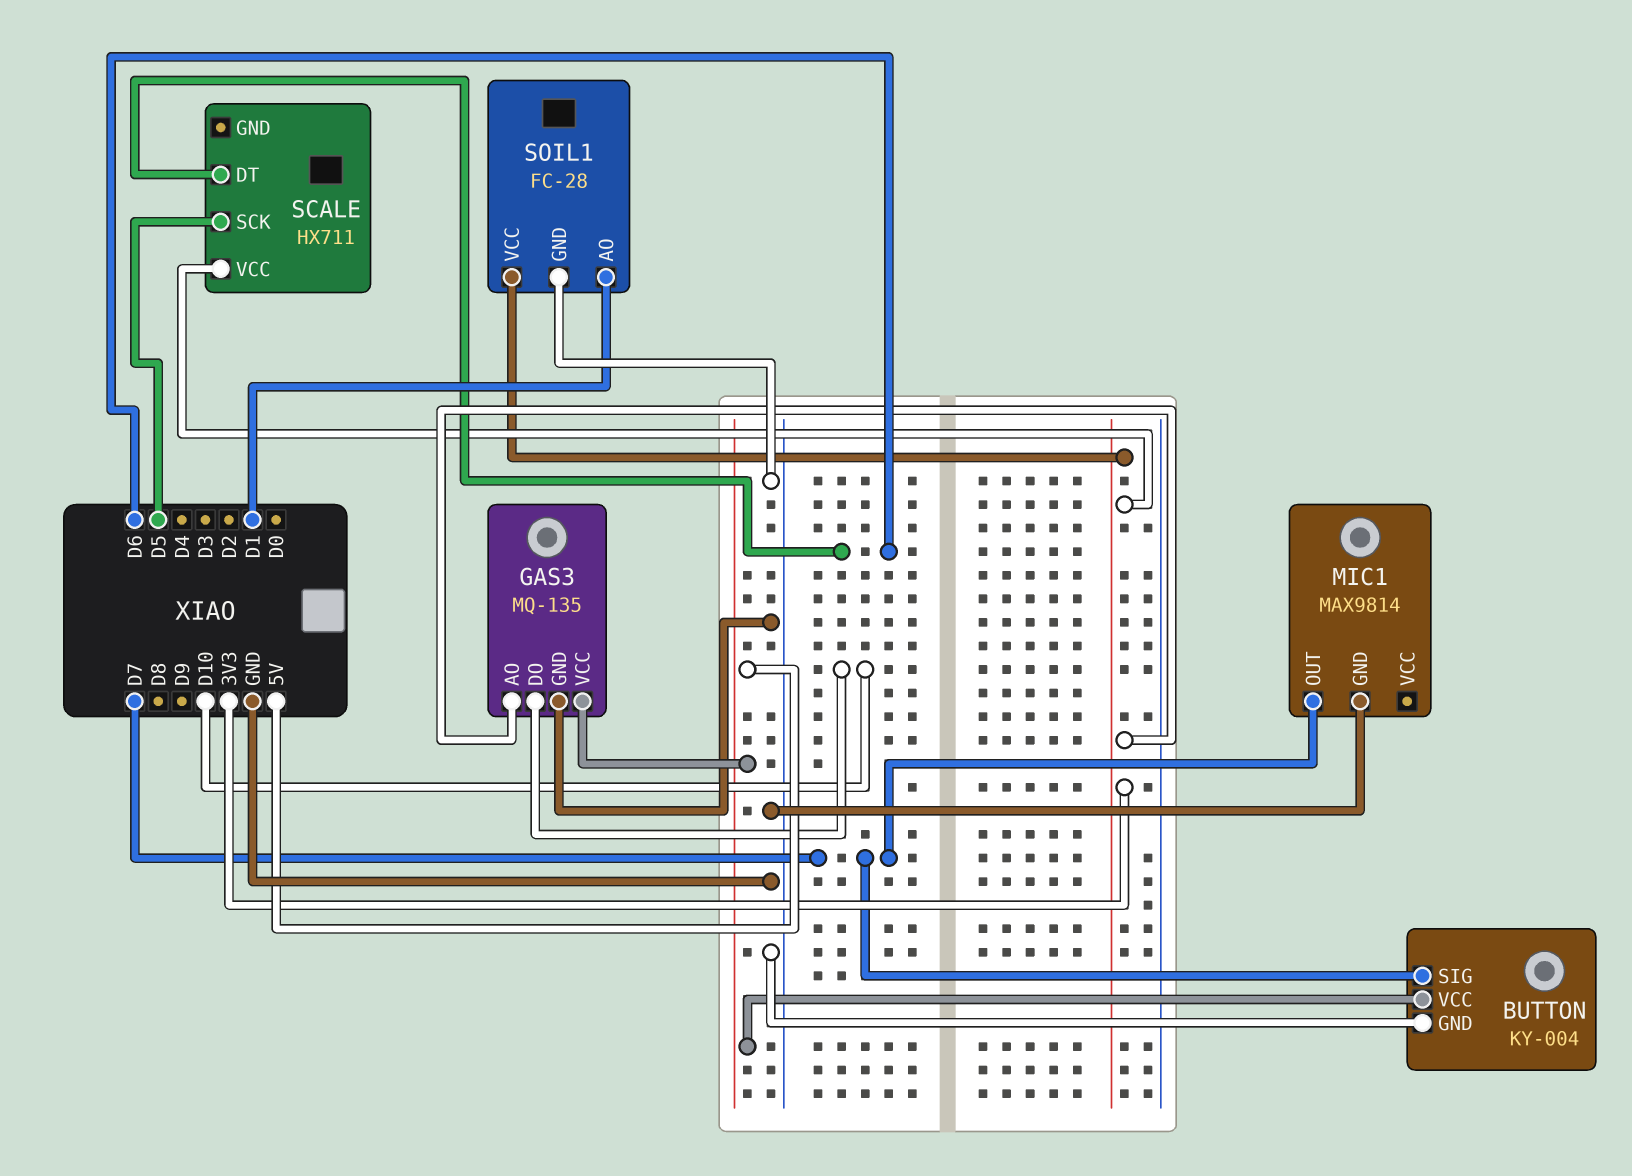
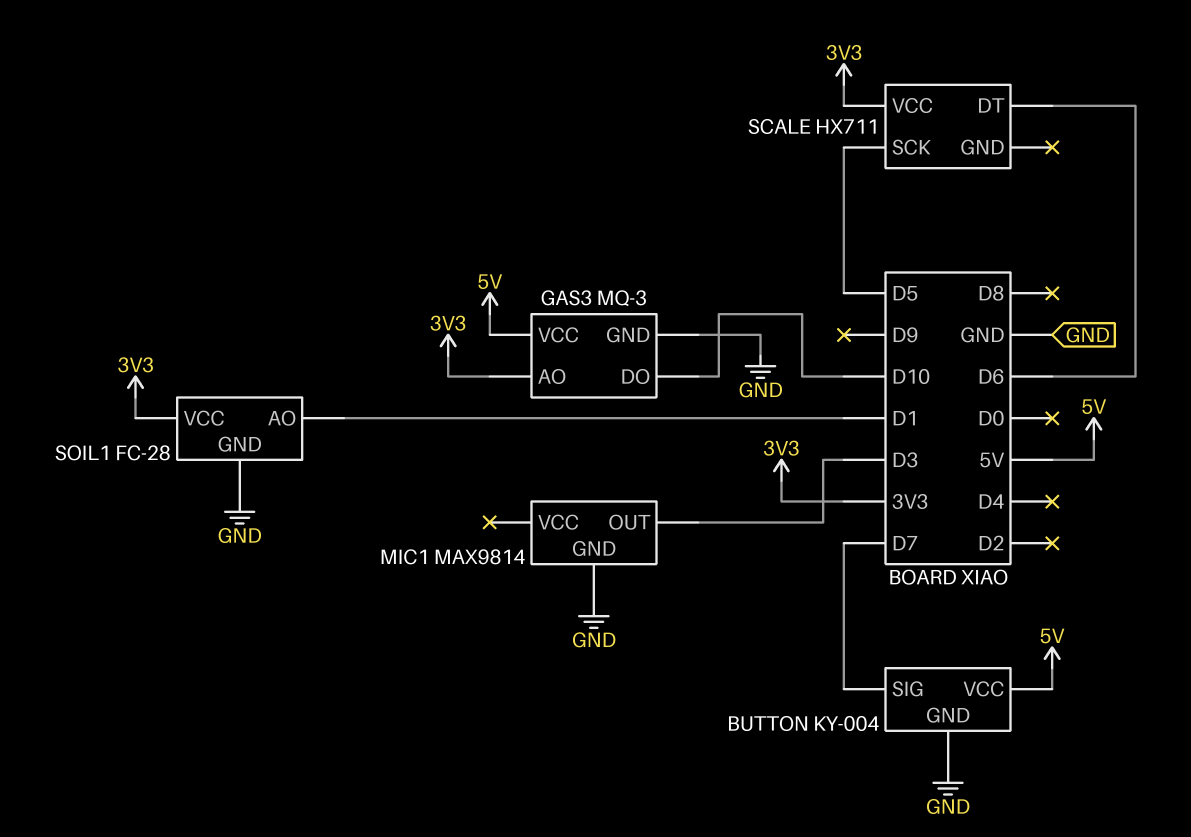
GAS3: MQ-135 -> MQ-3
MIC1 pin OUT: D7 -> D3

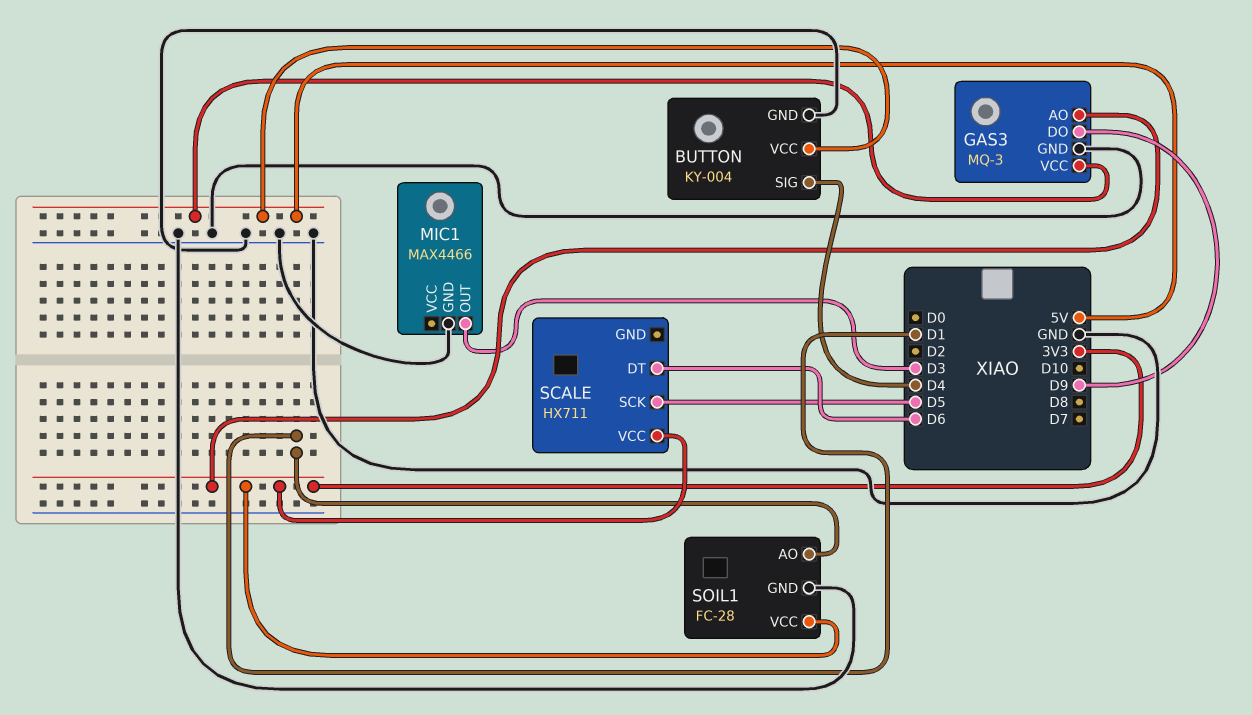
BUTTON pin SIG: D7 -> D4
GAS3 pin DO: D10 -> D9
MIC1: MAX9814 -> MAX4466

